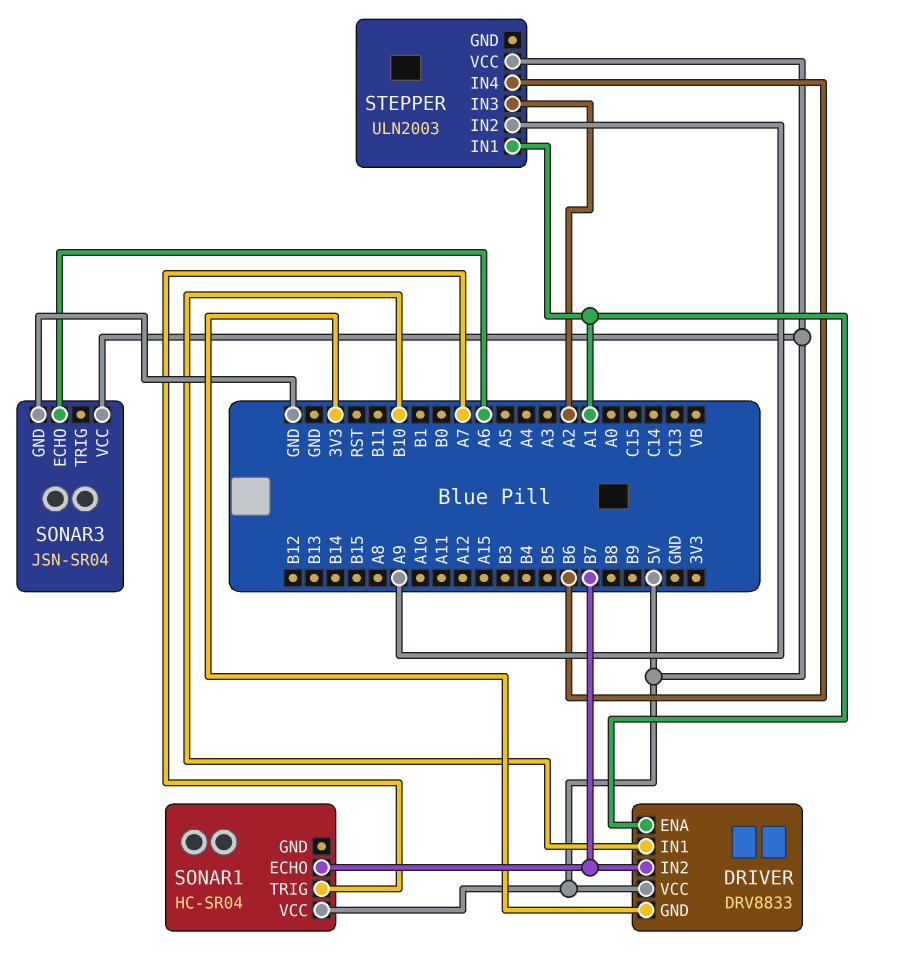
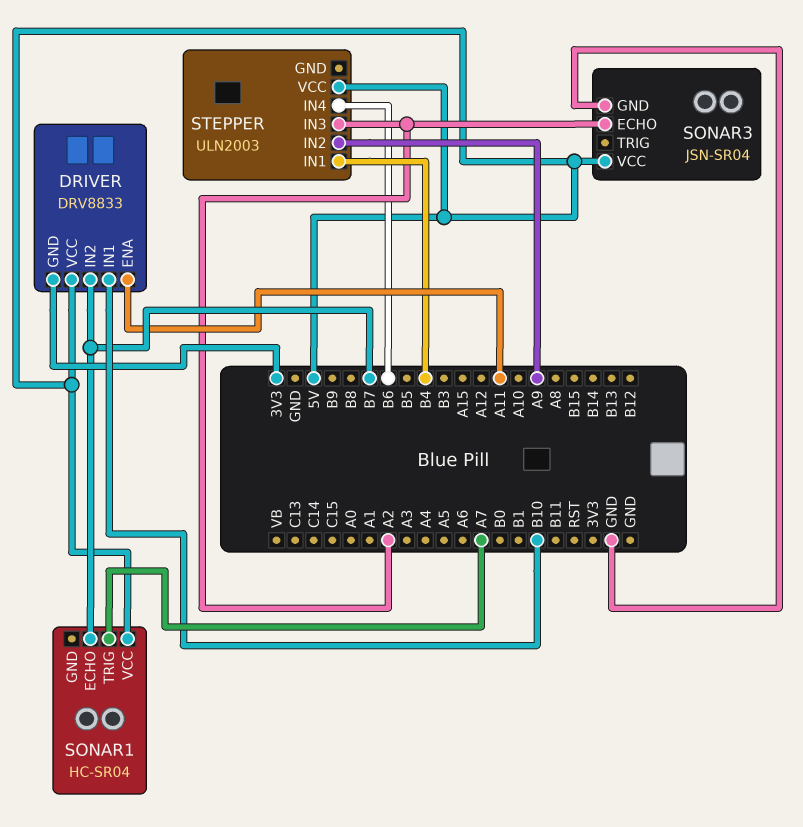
DRIVER pin ENA: A1 -> A11
SONAR3 pin ECHO: A6 -> A2
STEPPER pin IN1: A1 -> B4

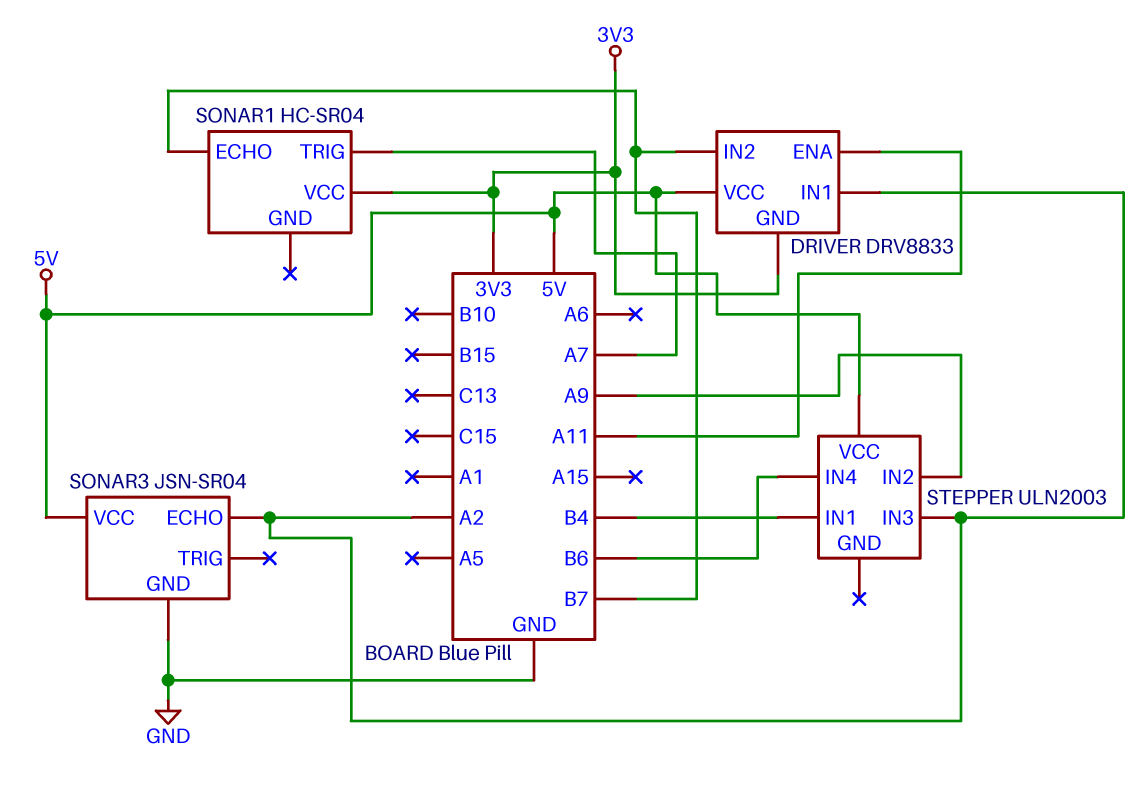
DRIVER pin IN1: B10 -> A2
SONAR1 pin VCC: 5V -> 3V3

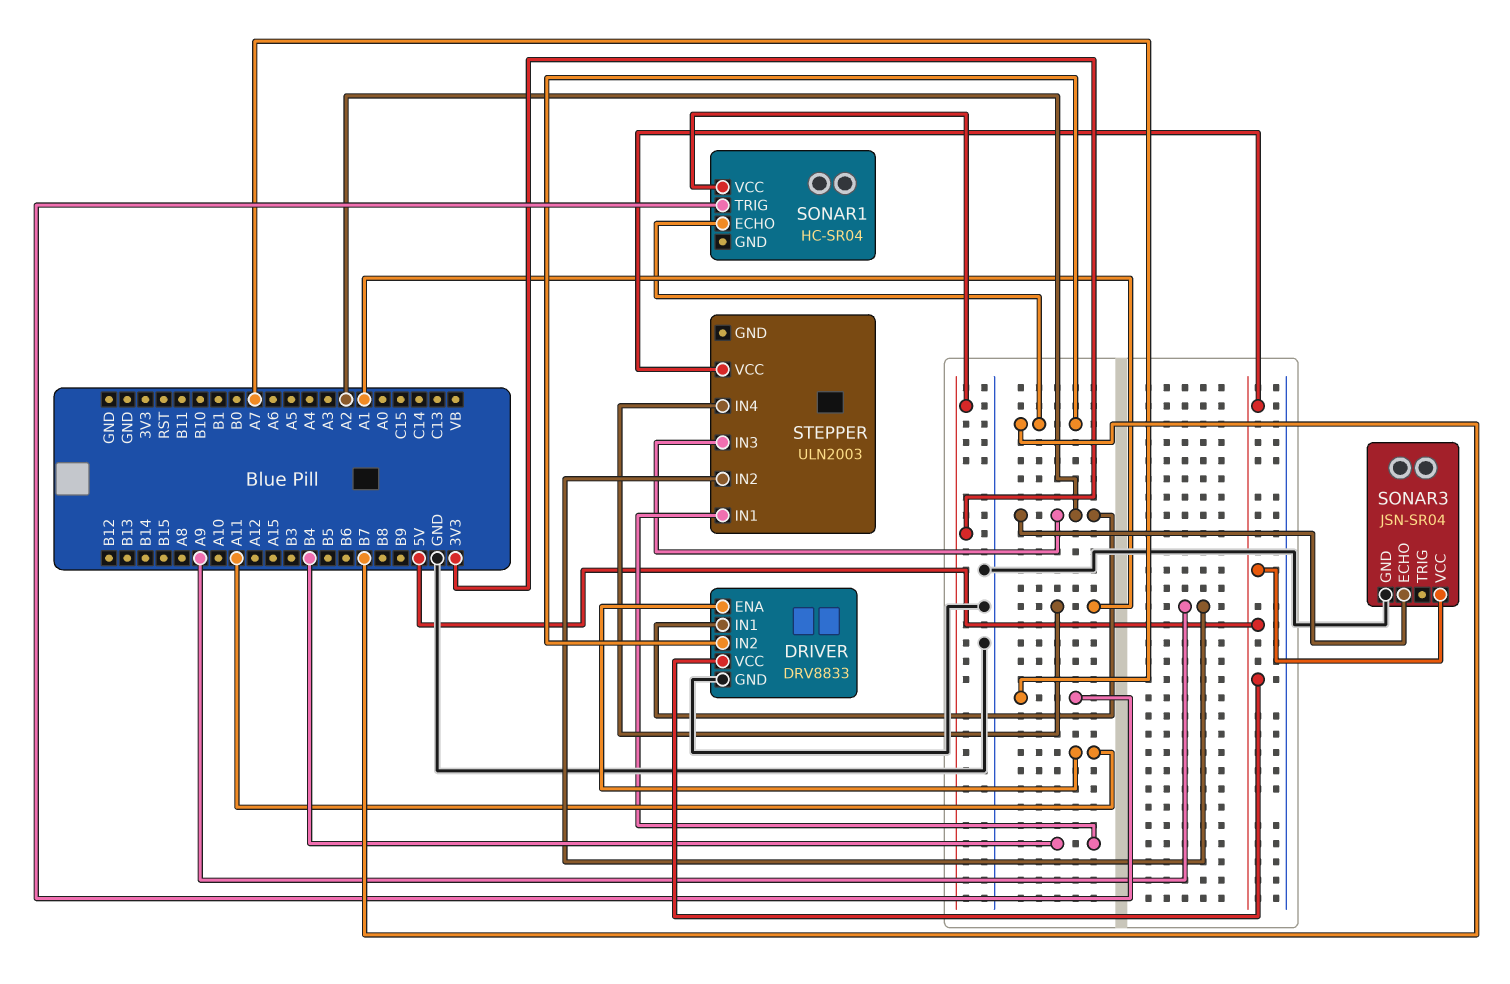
DRIVER pin GND: 3V3 -> GND
STEPPER pin IN4: B6 -> A1

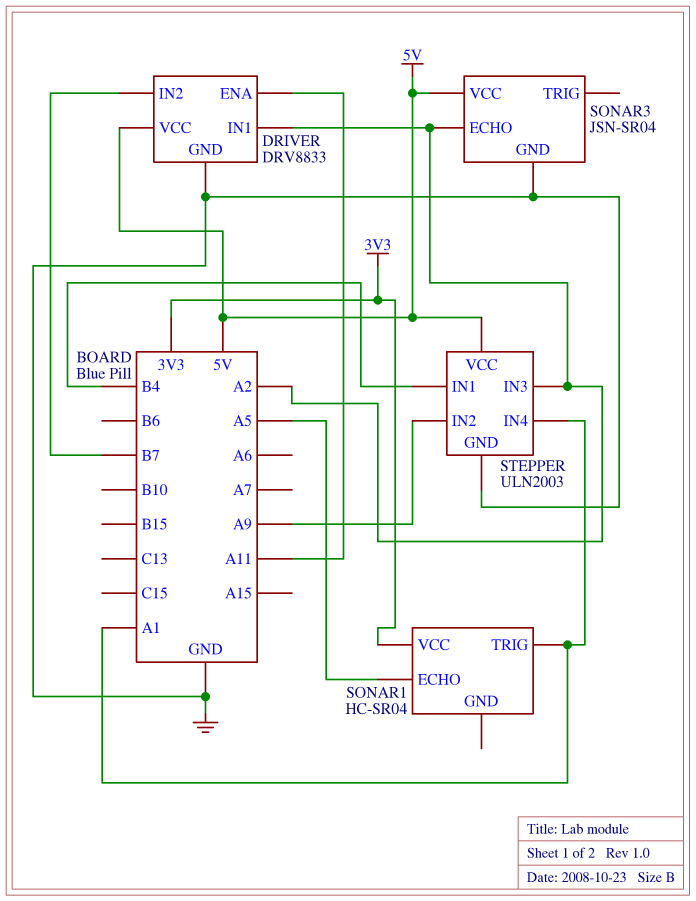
SONAR1 pin ECHO: B7 -> A5
SONAR1 pin TRIG: A7 -> A1
STEPPER pin GND: none -> GND

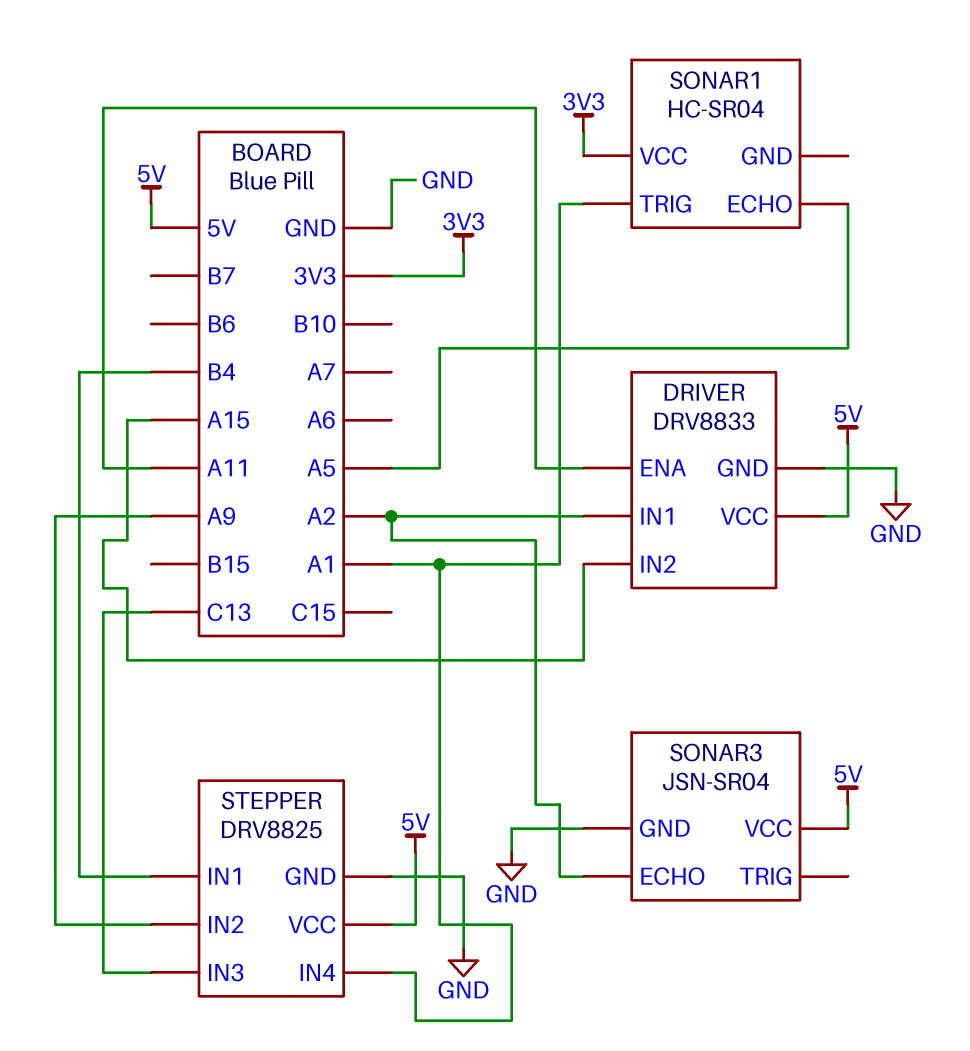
DRIVER pin IN2: B7 -> A15
STEPPER: ULN2003 -> DRV8825
STEPPER pin IN3: A2 -> C13

